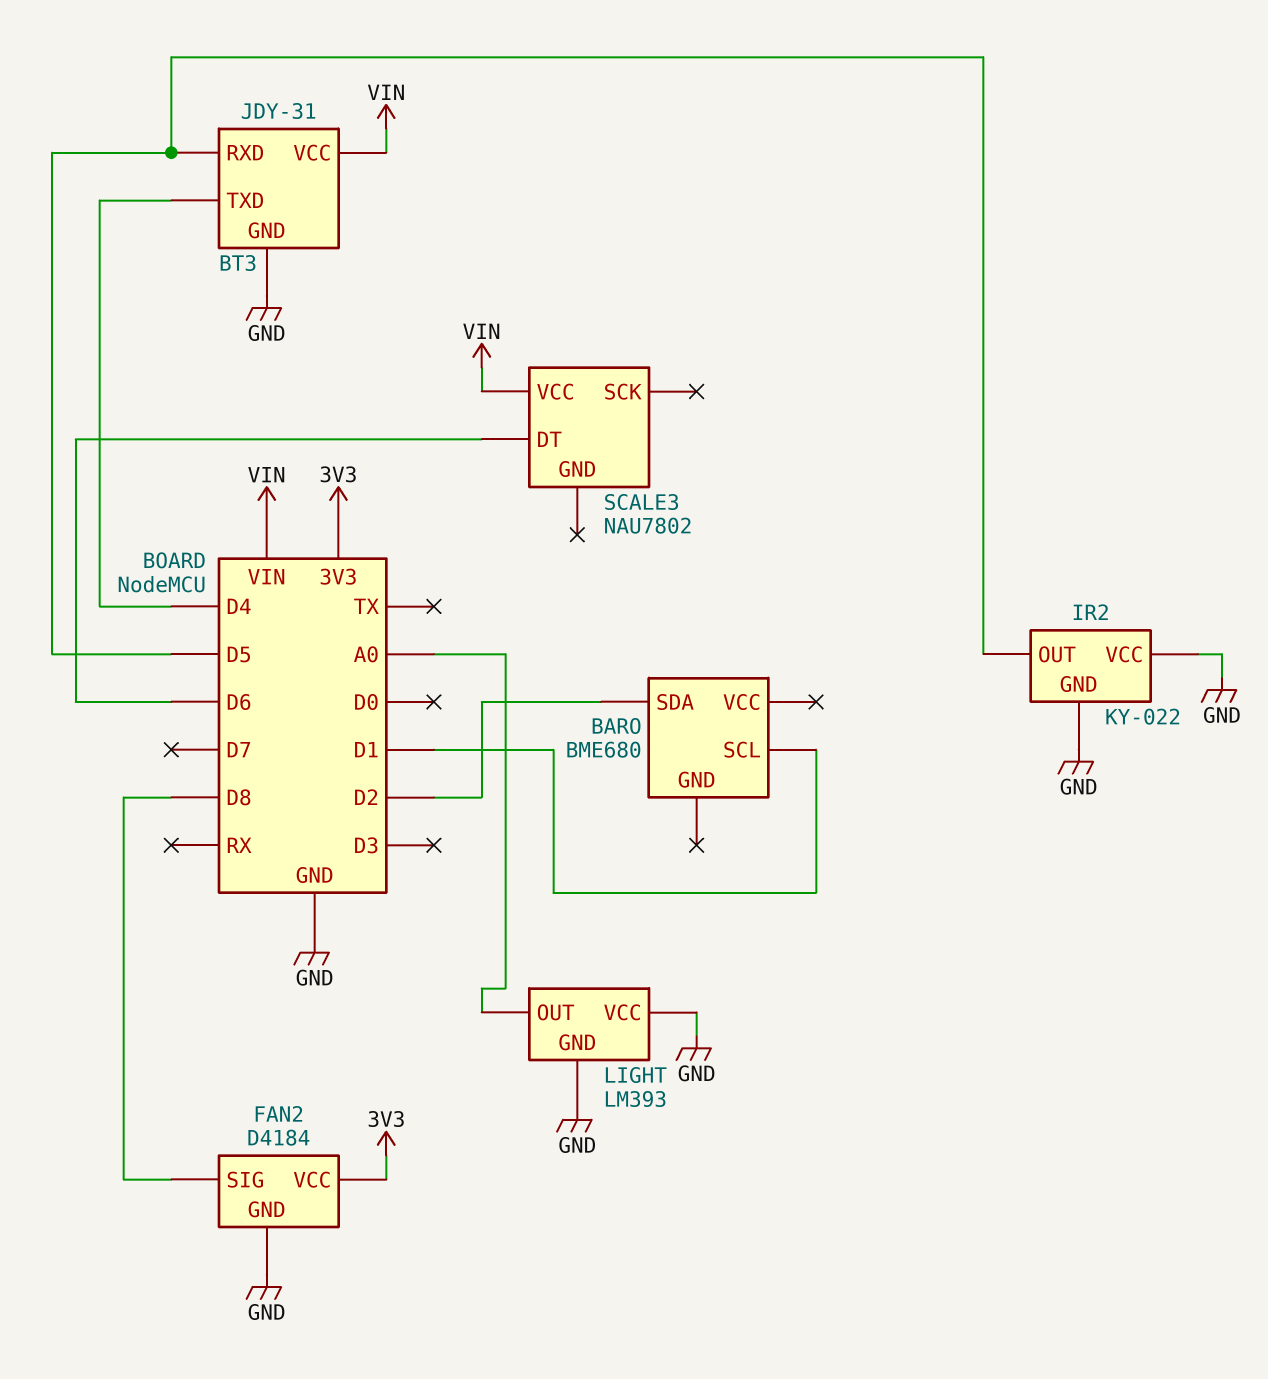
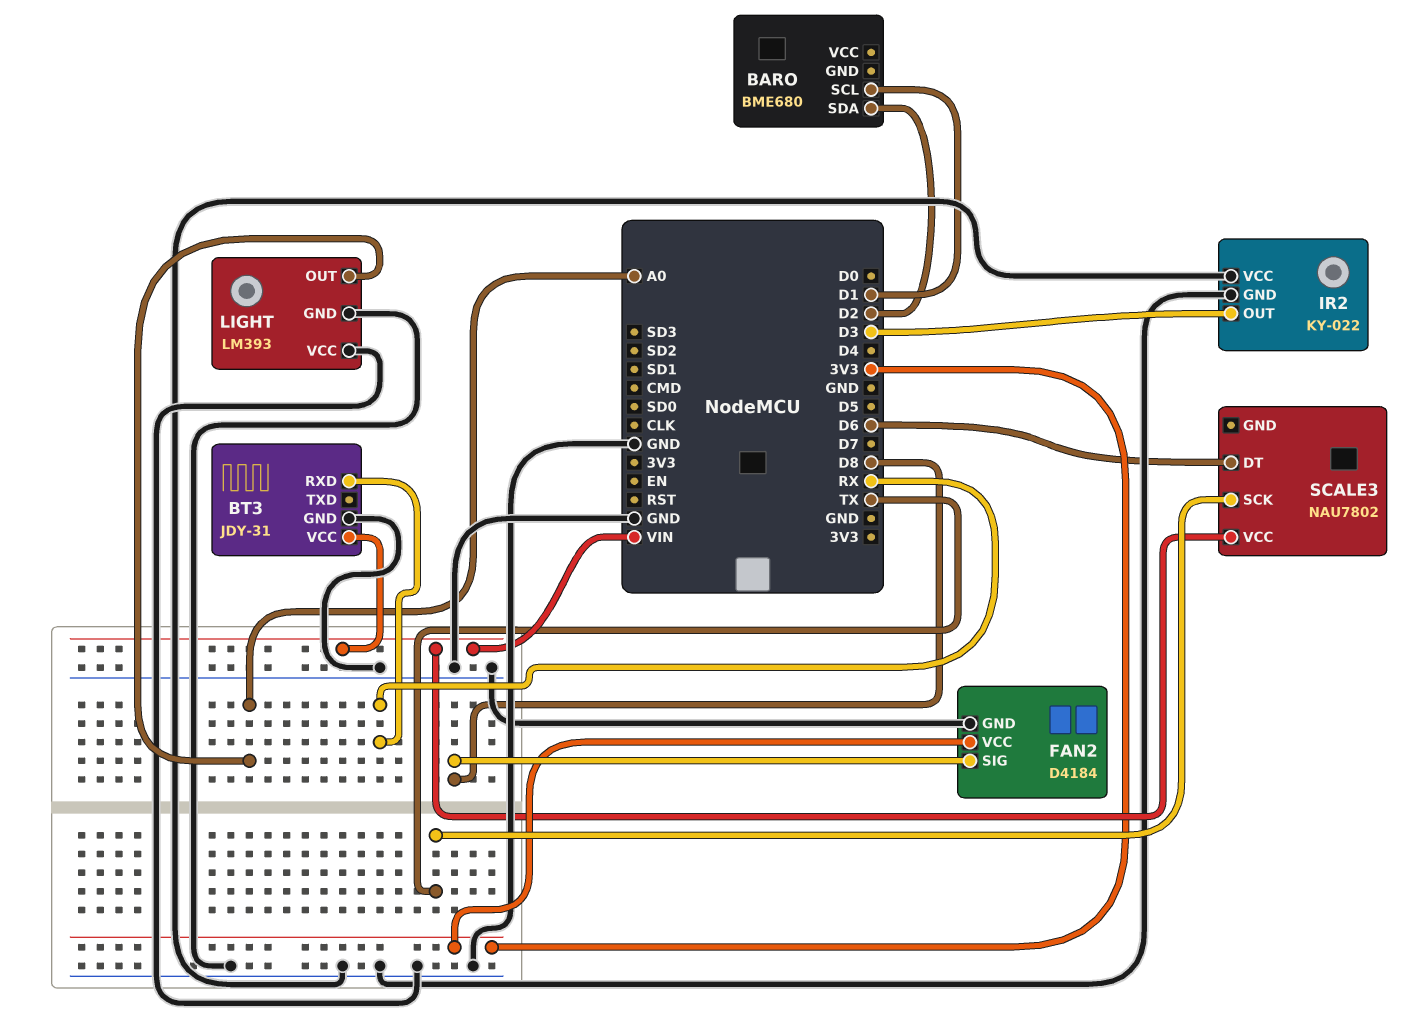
BT3 pin RXD: D5 -> RX
BT3 pin TXD: D4 -> none
IR2 pin OUT: D5 -> D3
SCALE3 pin SCK: none -> TX

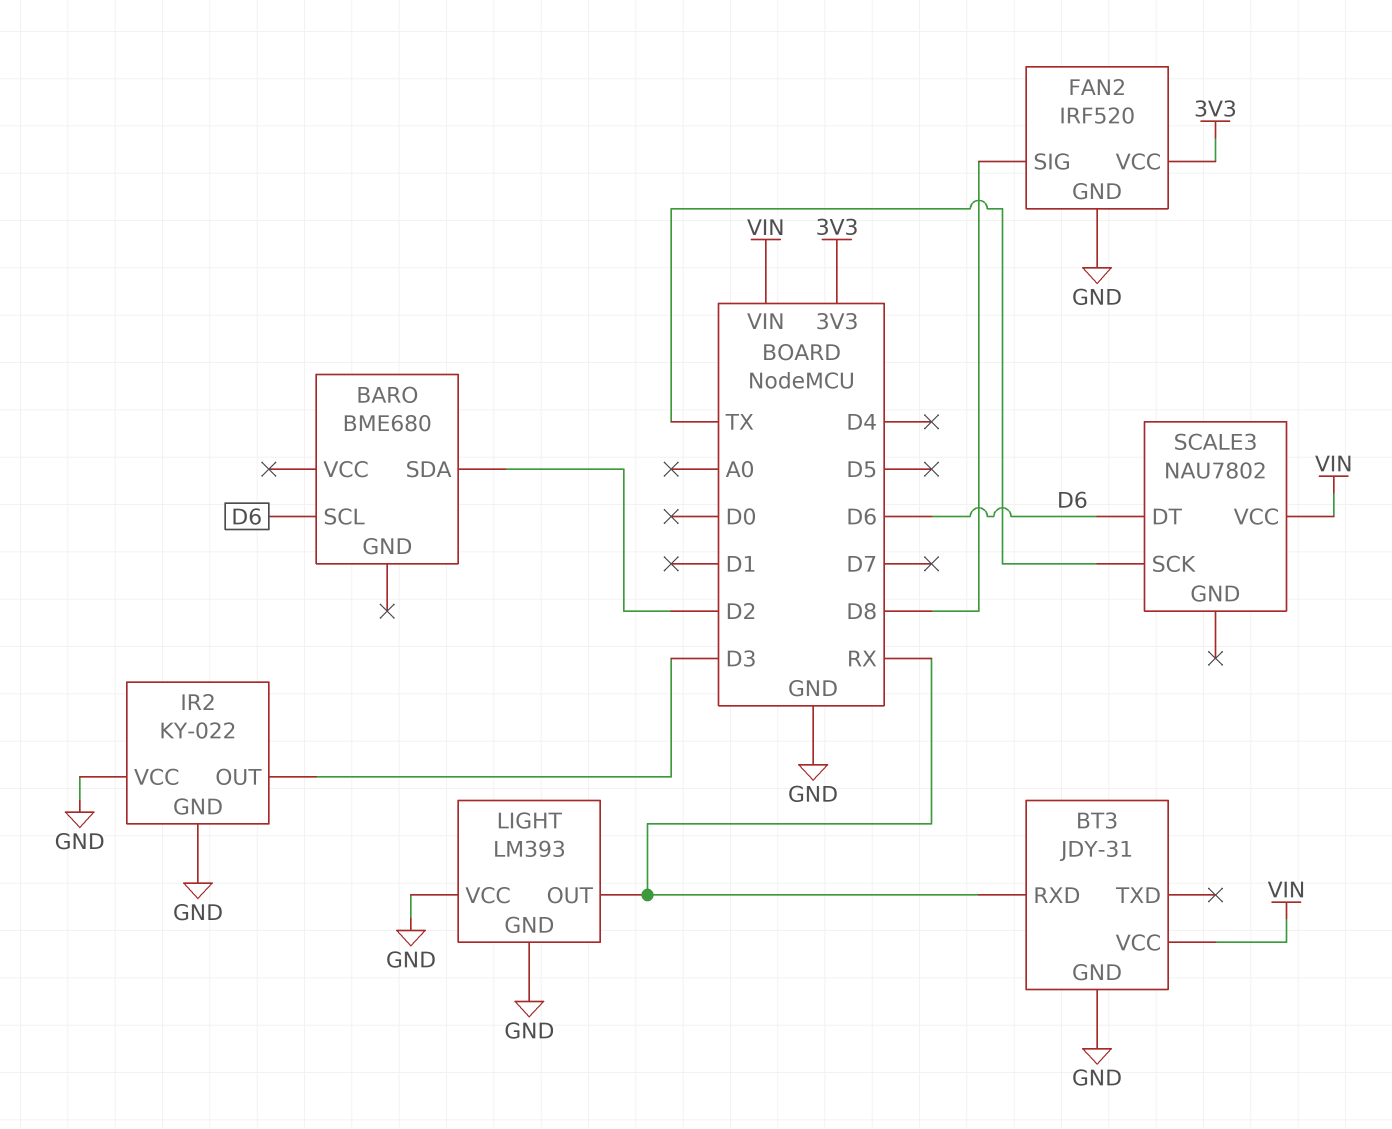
BARO pin SCL: D1 -> D6
FAN2: D4184 -> IRF520
LIGHT pin OUT: A0 -> RX

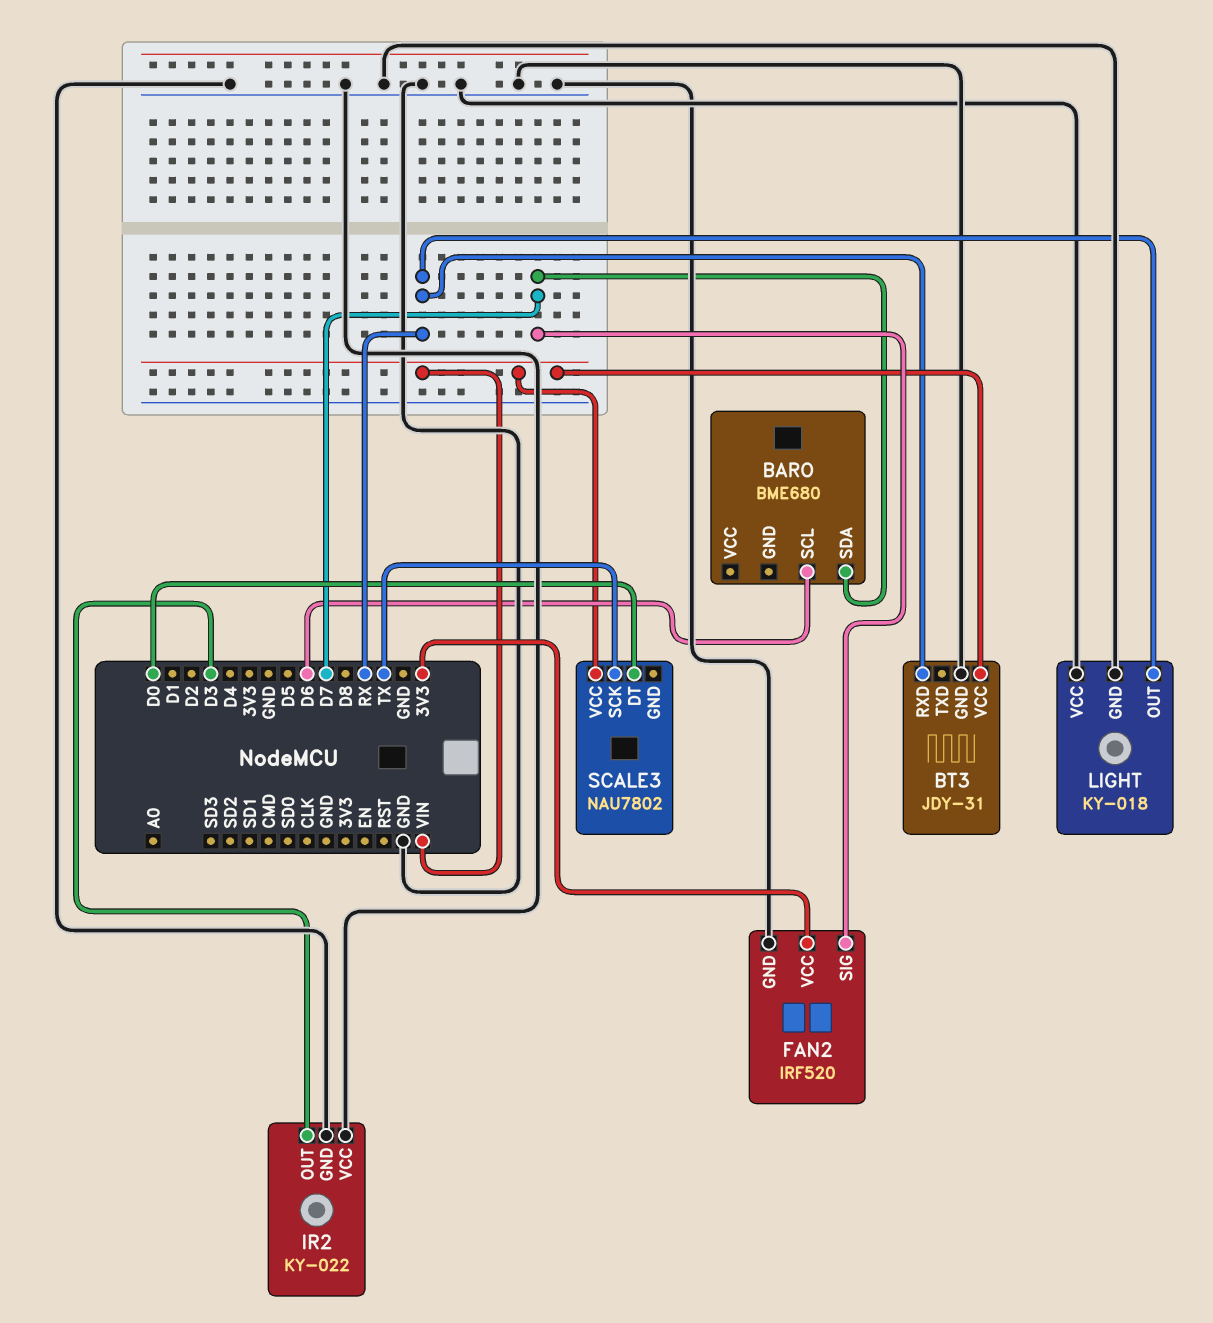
BARO pin SDA: D2 -> D7
FAN2 pin SIG: D8 -> D7
LIGHT: LM393 -> KY-018
SCALE3 pin DT: D6 -> D0

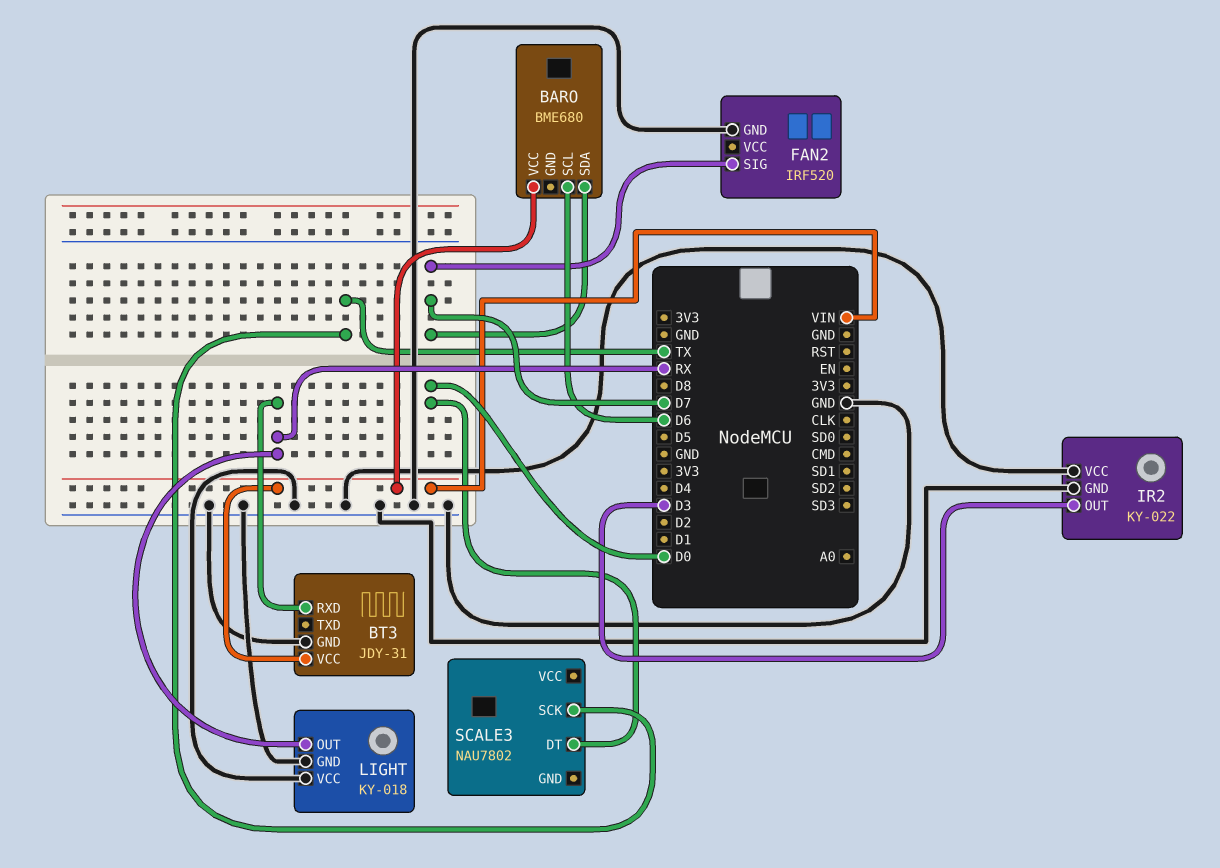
BARO pin VCC: none -> VIN
FAN2 pin VCC: 3V3 -> none
SCALE3 pin VCC: VIN -> none

